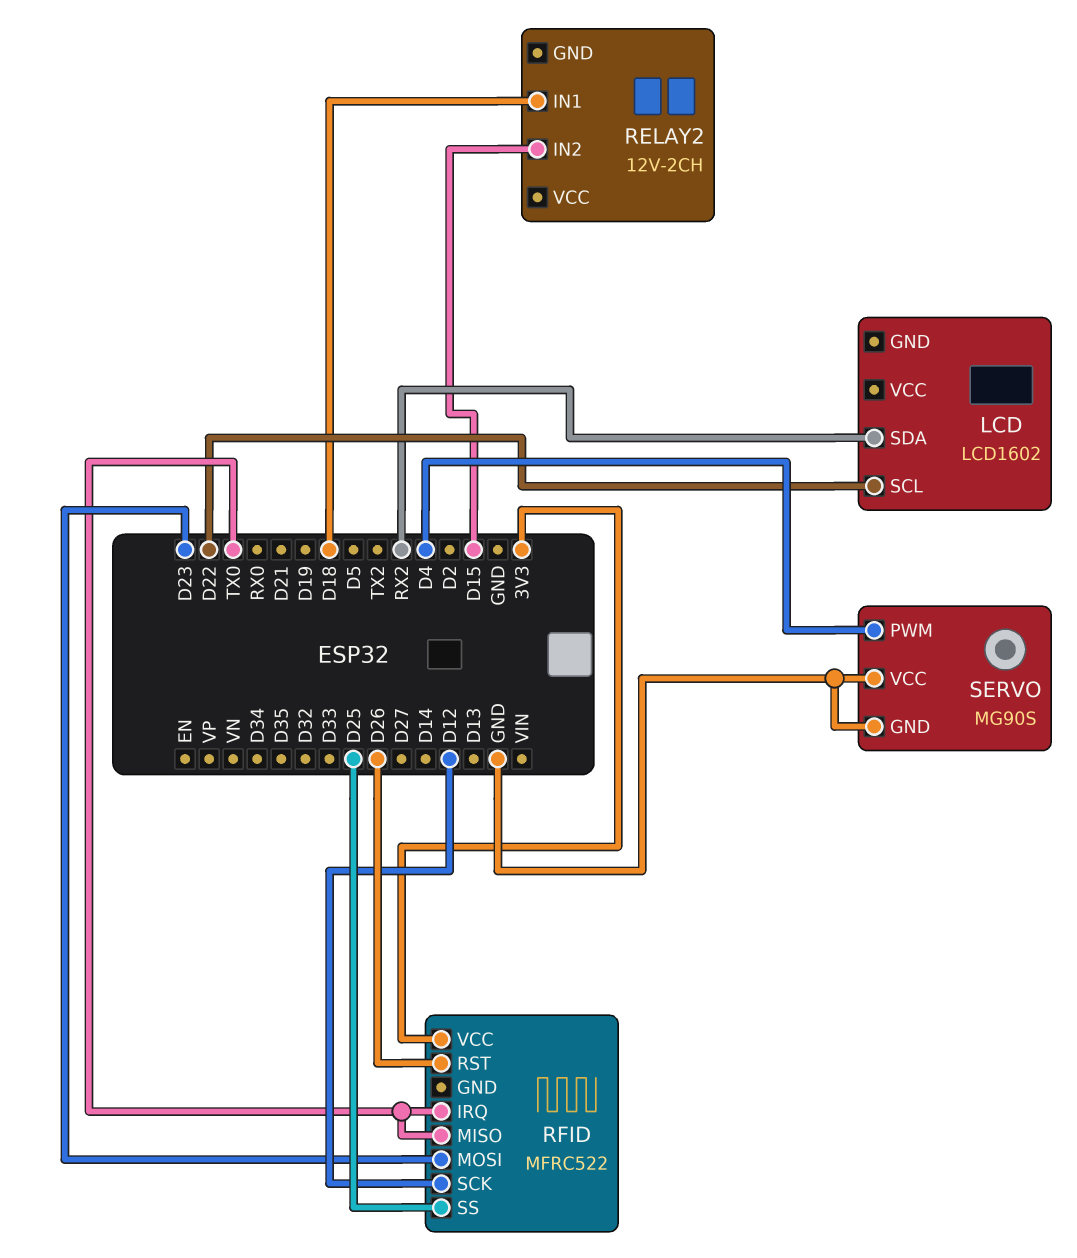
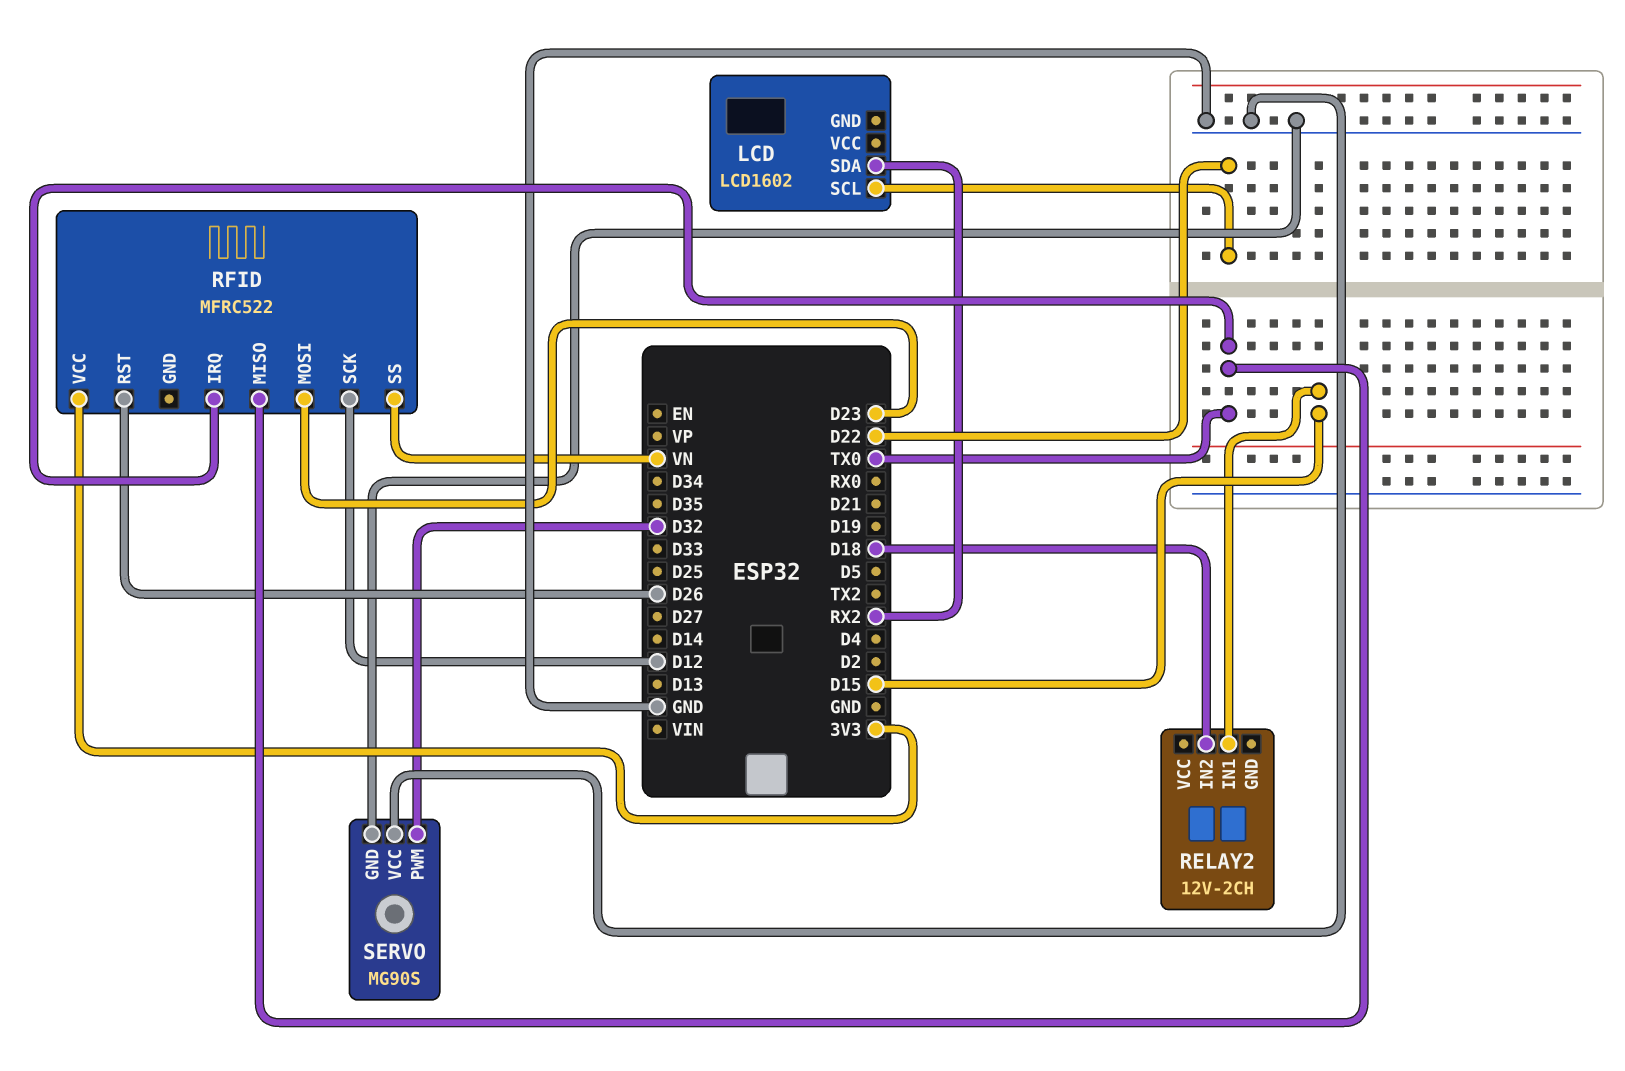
RELAY2 pin IN1: D18 -> D15
RELAY2 pin IN2: D15 -> D18
RFID pin SS: D25 -> VN
SERVO pin PWM: D4 -> D32

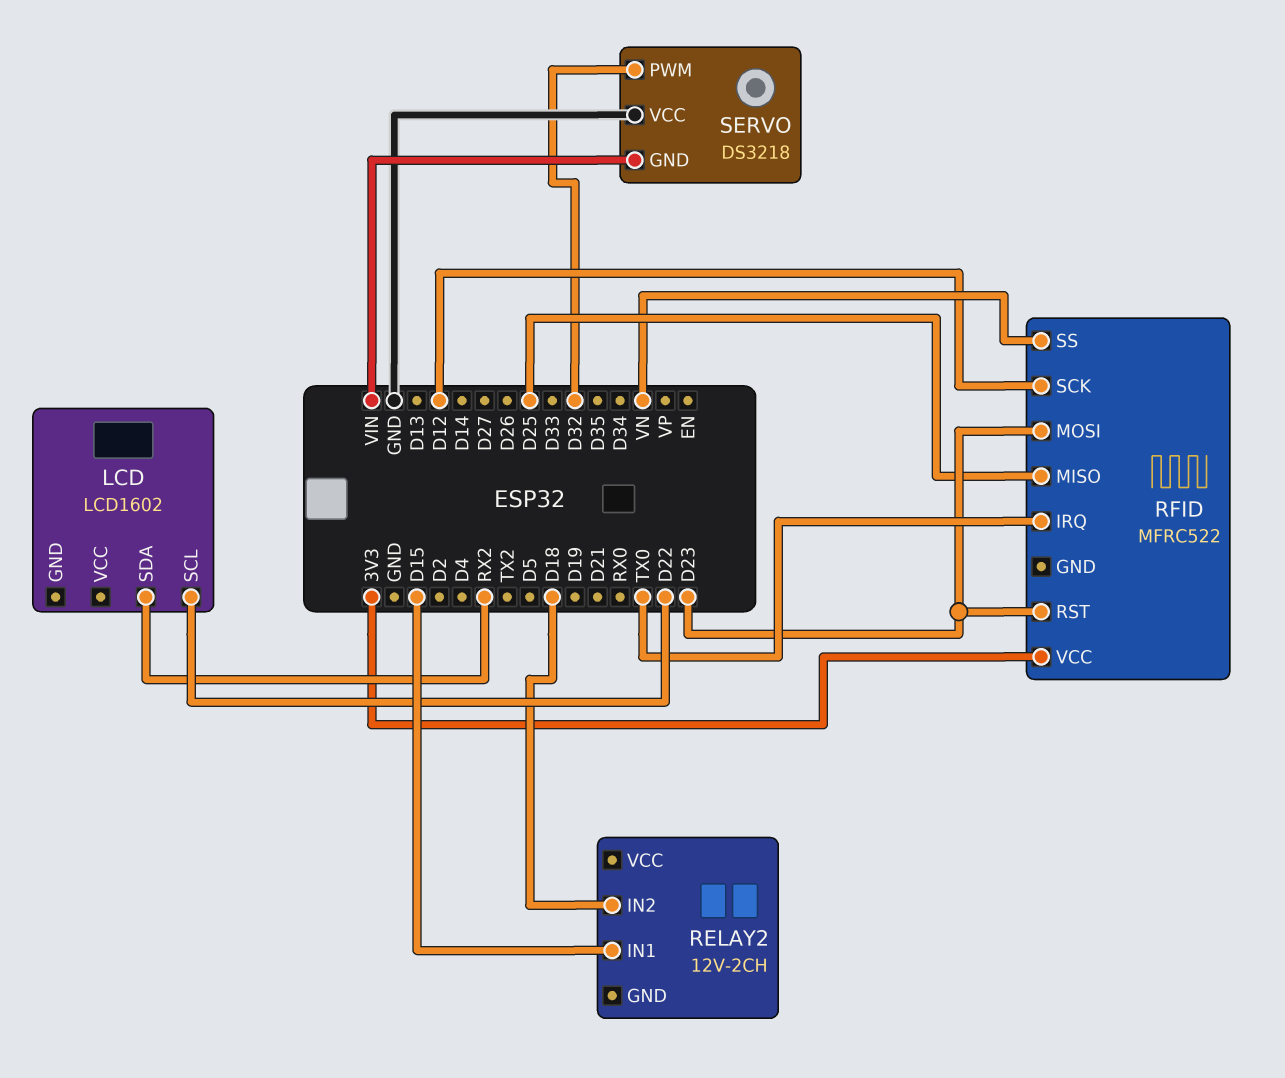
RFID pin MISO: TX0 -> D25
RFID pin RST: D26 -> D23
SERVO: MG90S -> DS3218
SERVO pin GND: GND -> VIN

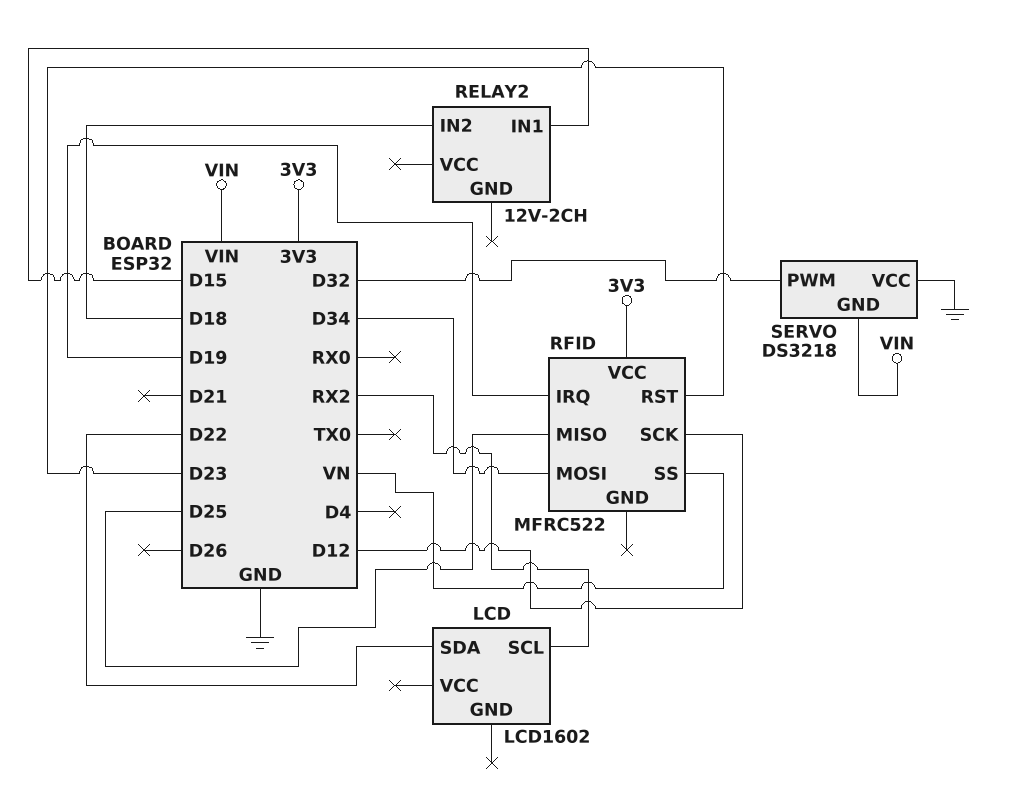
LCD pin SCL: D22 -> RX2
LCD pin SDA: RX2 -> D22
RFID pin IRQ: TX0 -> D19
RFID pin MOSI: D23 -> D34

